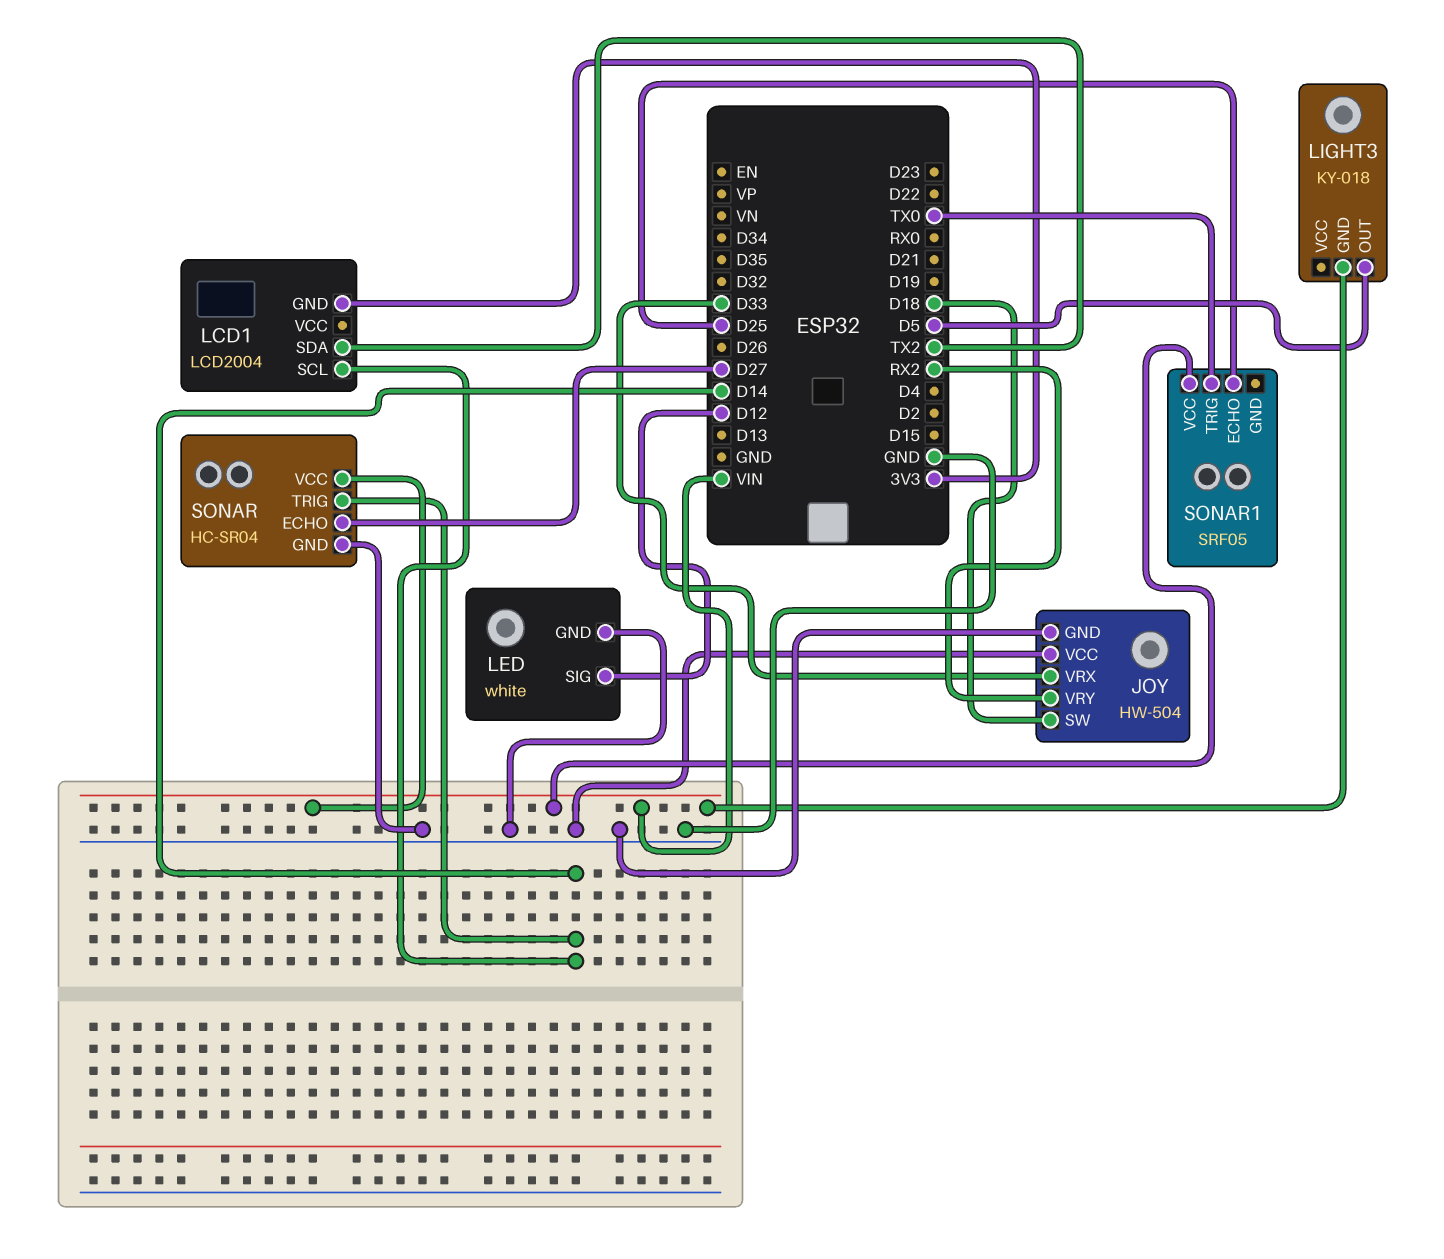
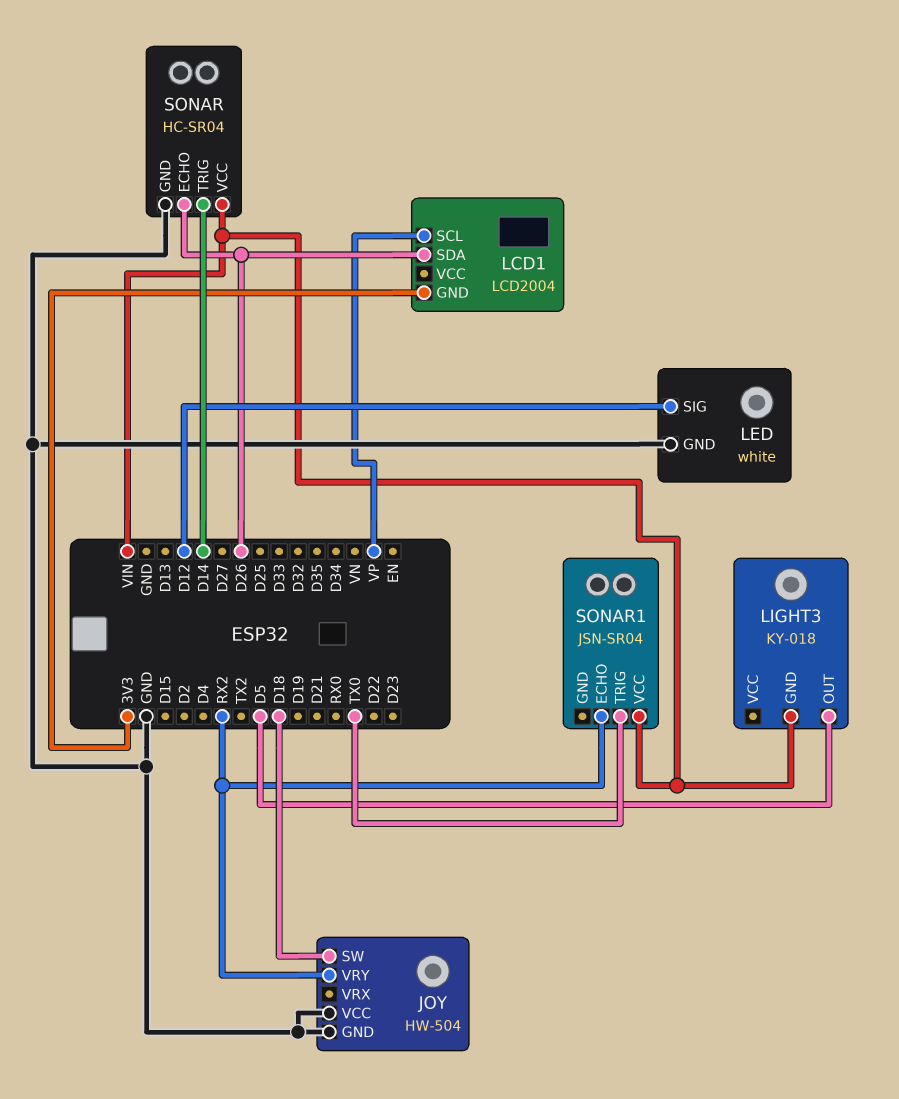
JOY pin VRX: D33 -> none
LCD1 pin SCL: D14 -> VP
LCD1 pin SDA: TX2 -> D26
SONAR pin ECHO: D27 -> D26
SONAR1: SRF05 -> JSN-SR04
SONAR1 pin ECHO: D25 -> RX2

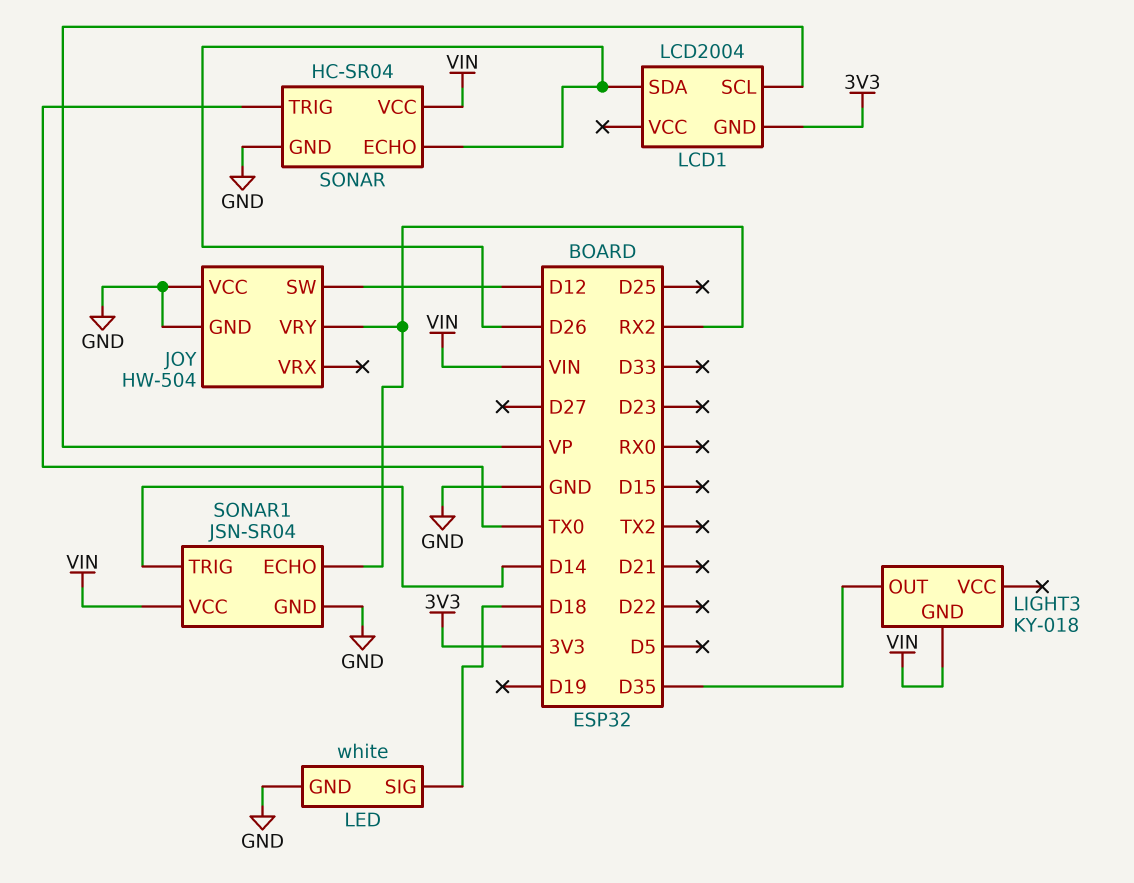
JOY pin SW: D18 -> D12
LED pin SIG: D12 -> D18
LIGHT3 pin OUT: D5 -> D35
SONAR pin TRIG: D14 -> TX0
SONAR1 pin GND: none -> GND
SONAR1 pin TRIG: TX0 -> D14

